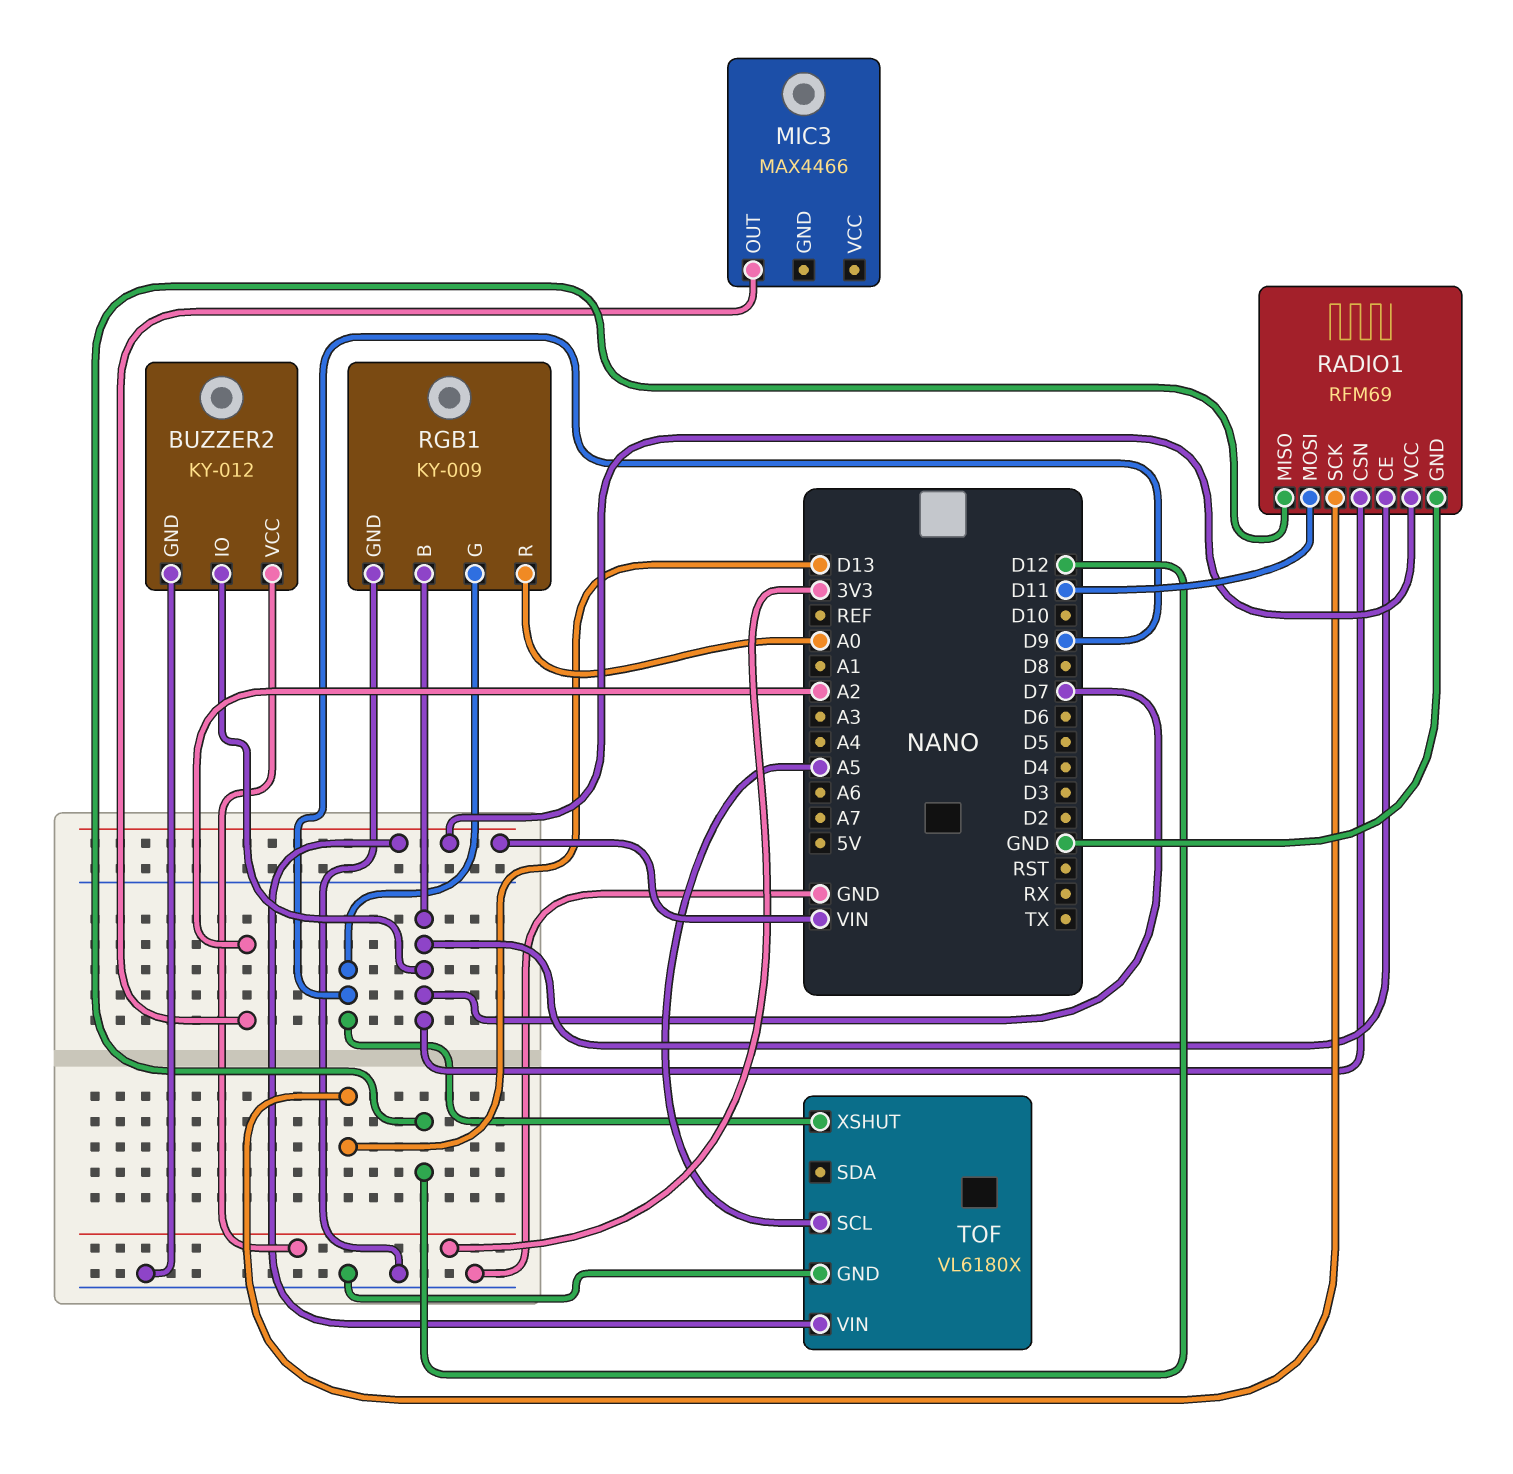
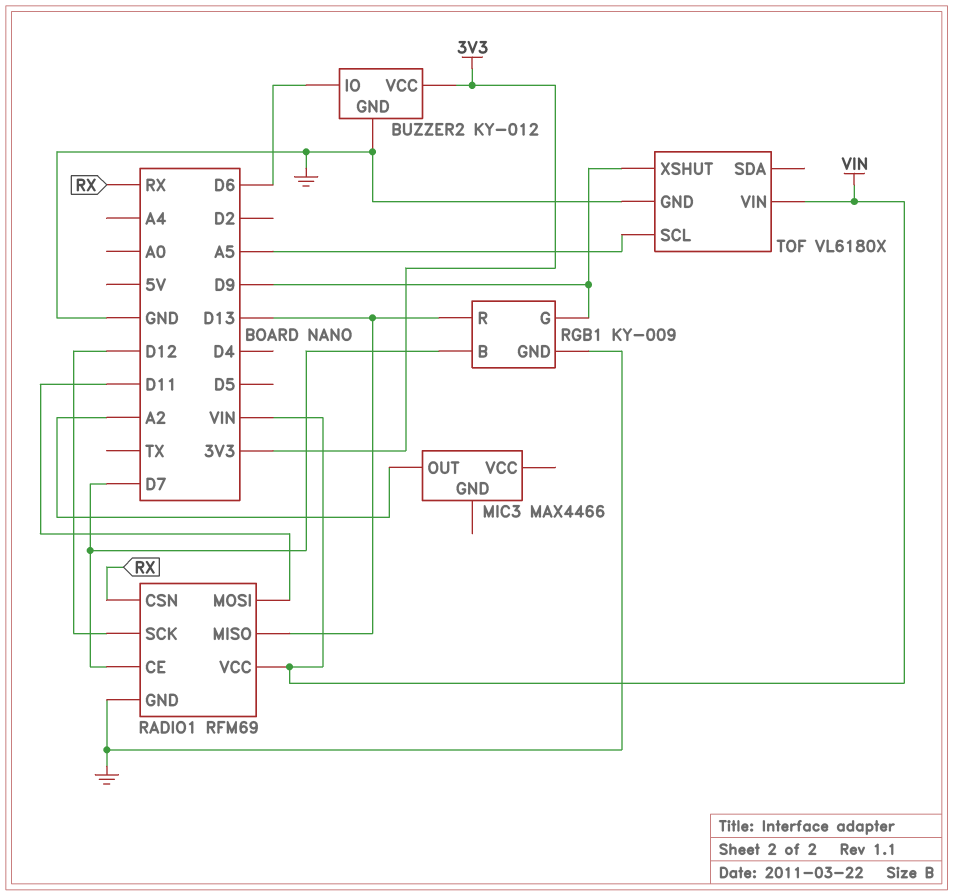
BUZZER2 pin IO: D7 -> D6
RADIO1 pin CSN: D7 -> RX
RADIO1 pin MISO: D12 -> D13
RADIO1 pin SCK: D13 -> D12
RGB1 pin R: A0 -> D13

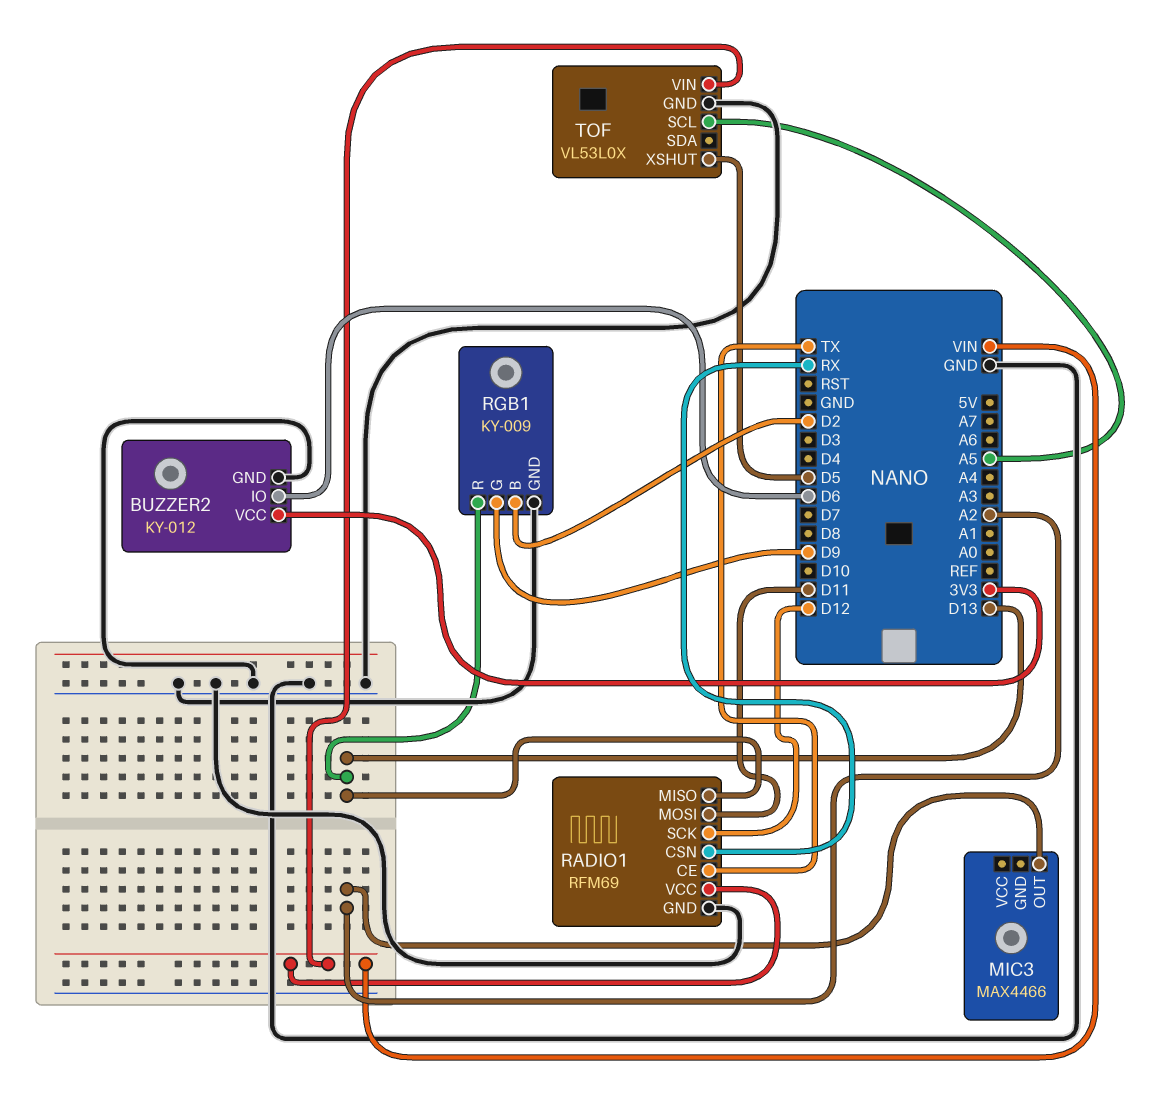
RADIO1 pin CE: D7 -> TX
RGB1 pin B: D7 -> D2
TOF: VL6180X -> VL53L0X
TOF pin XSHUT: D9 -> D5

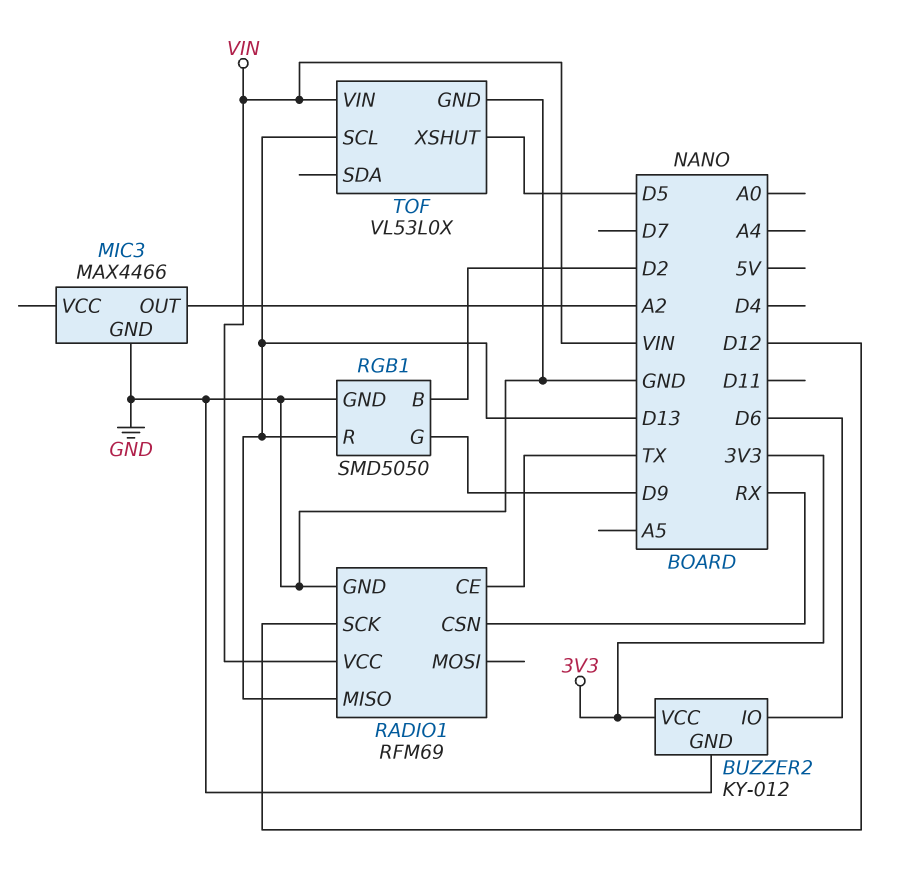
MIC3 pin GND: none -> GND
RADIO1 pin MOSI: D11 -> none
RGB1: KY-009 -> SMD5050
TOF pin SCL: A5 -> D13

